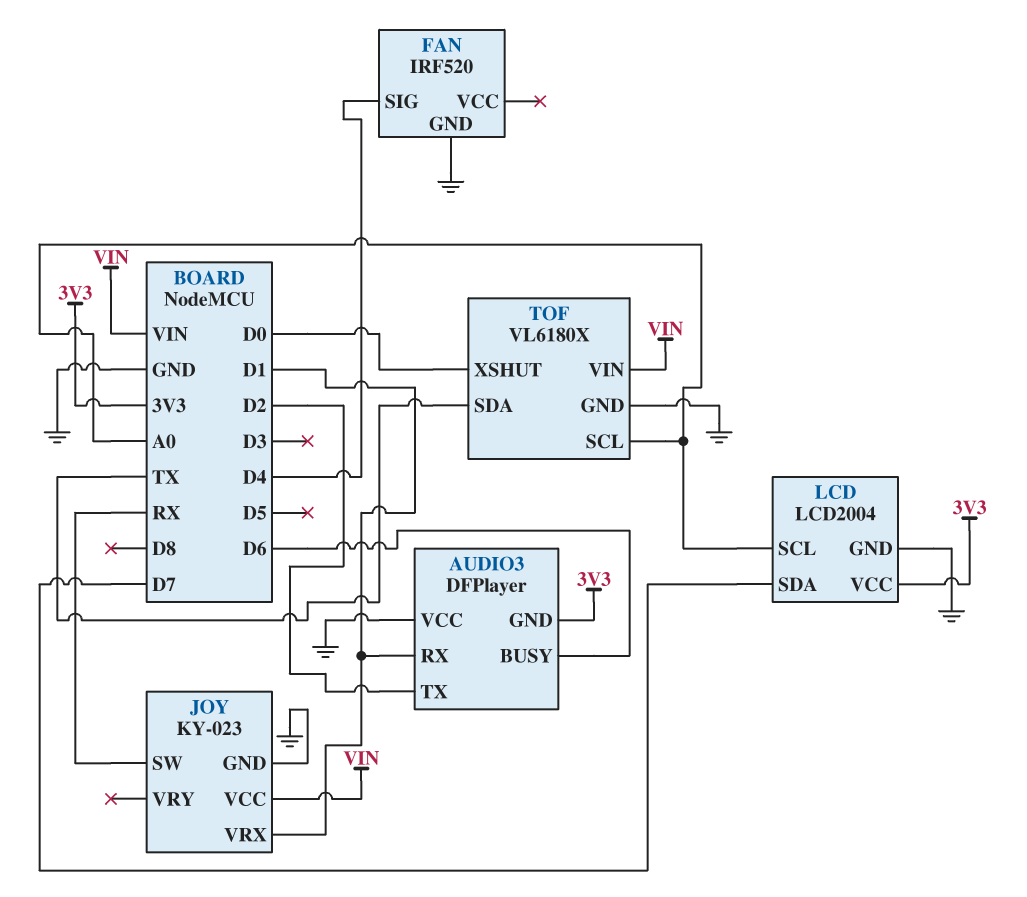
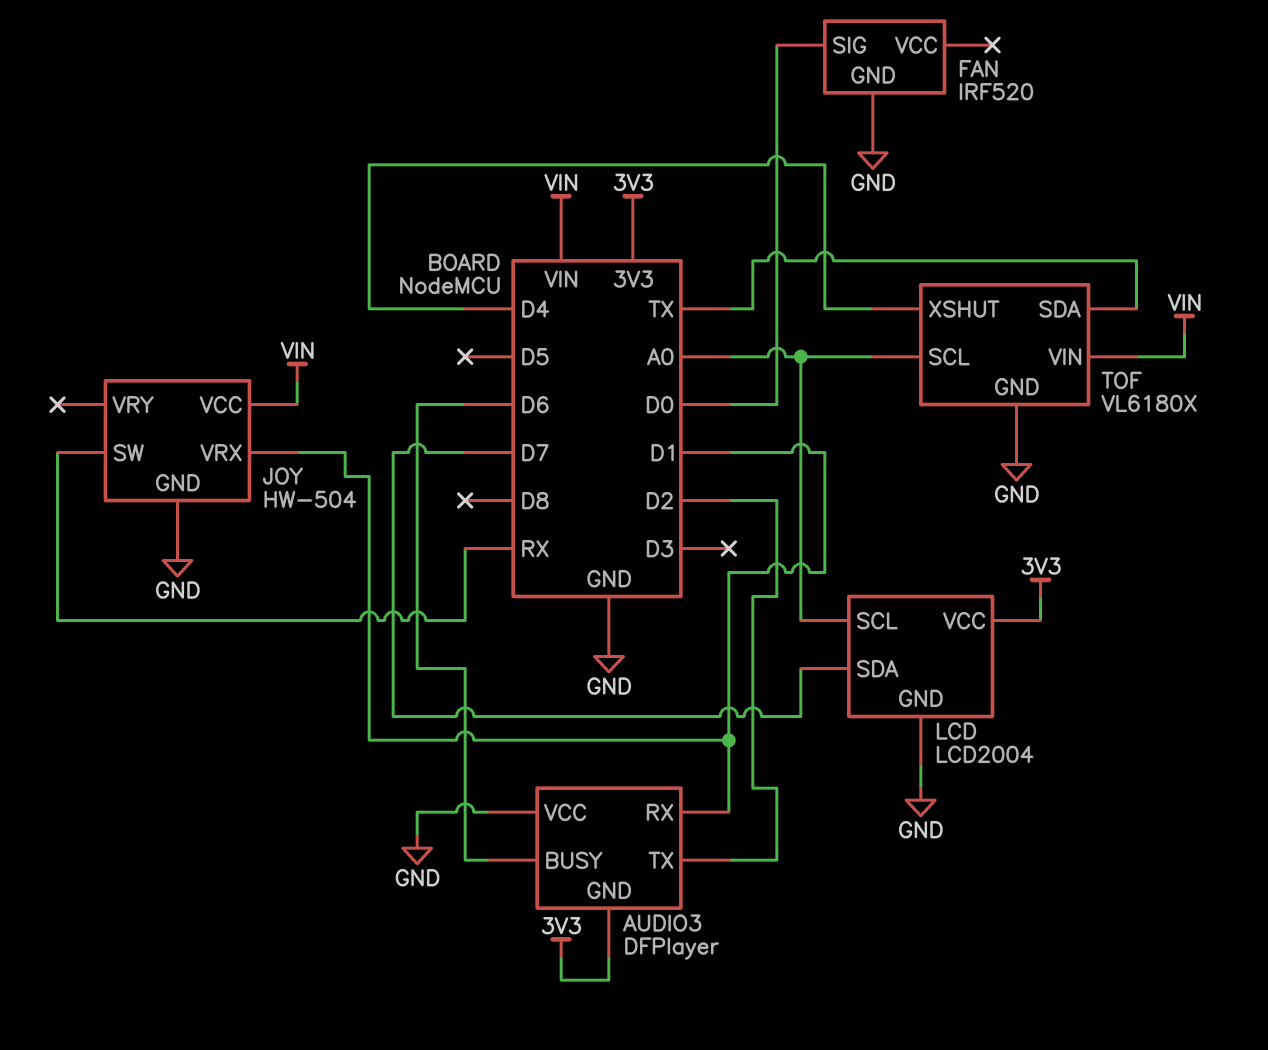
FAN pin SIG: D4 -> D0
JOY: KY-023 -> HW-504
TOF pin XSHUT: D0 -> D4

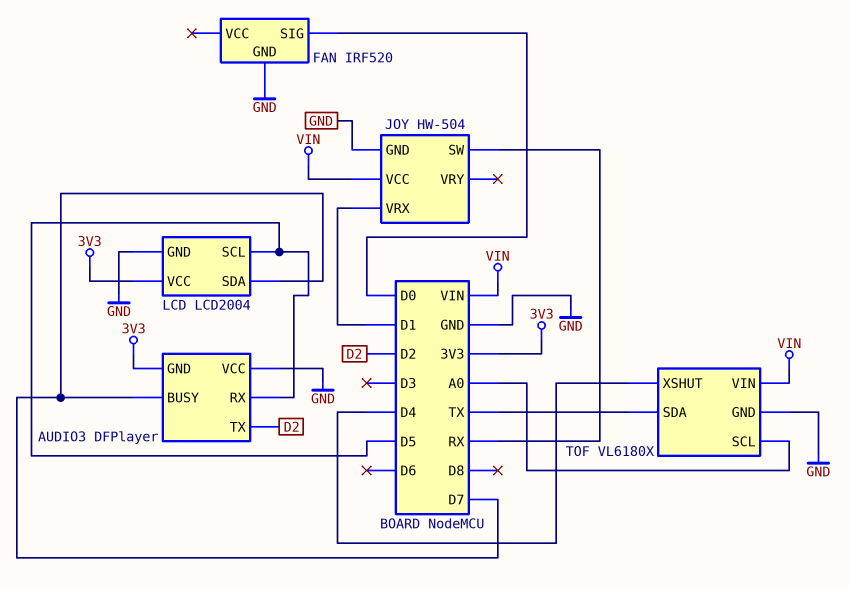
AUDIO3 pin BUSY: D6 -> D7
AUDIO3 pin RX: D1 -> D5
LCD pin SCL: A0 -> D5

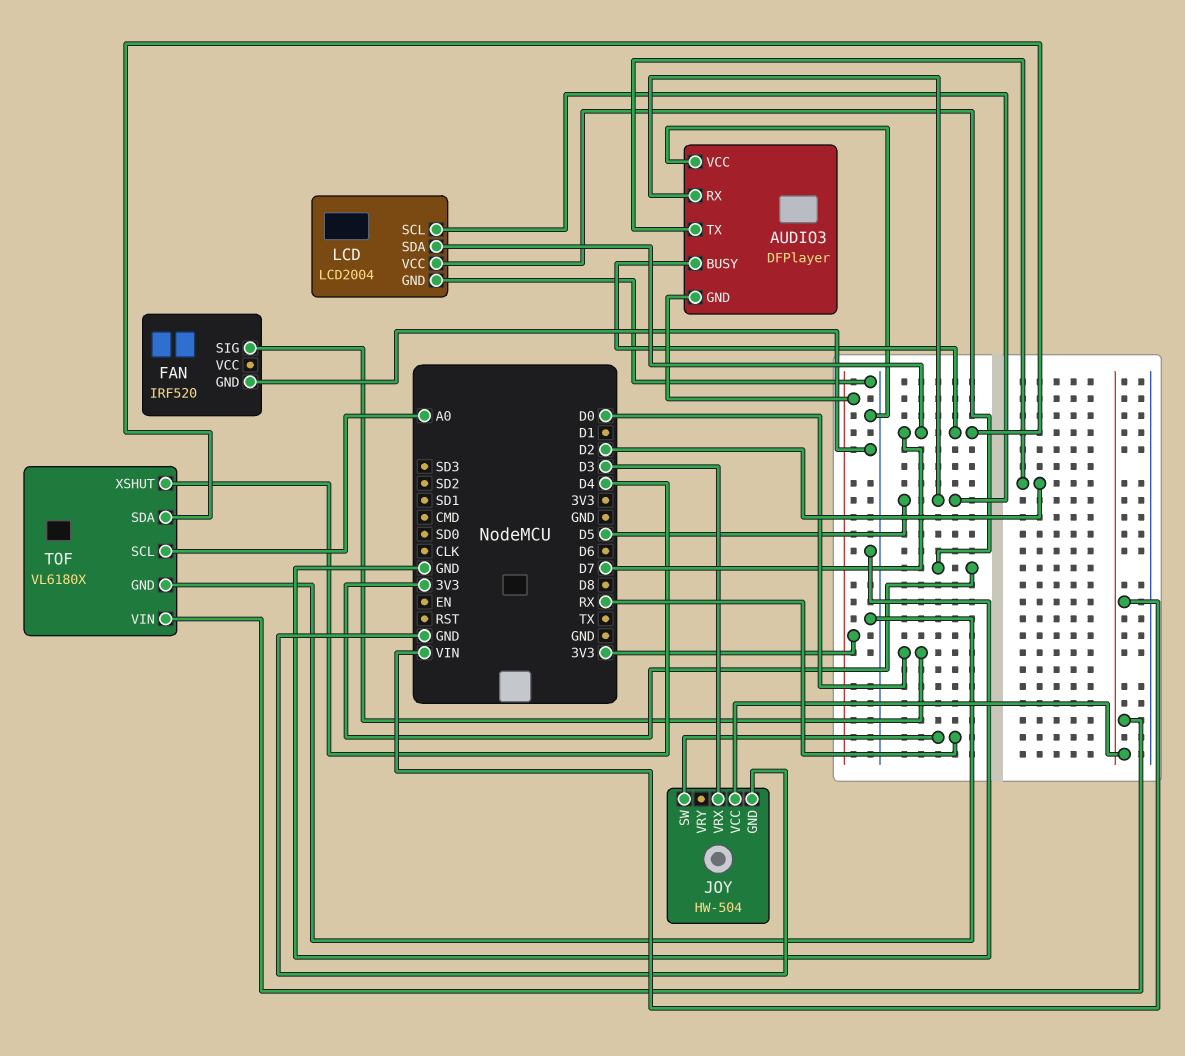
JOY pin VRX: D1 -> D3
TOF pin SDA: TX -> D7

